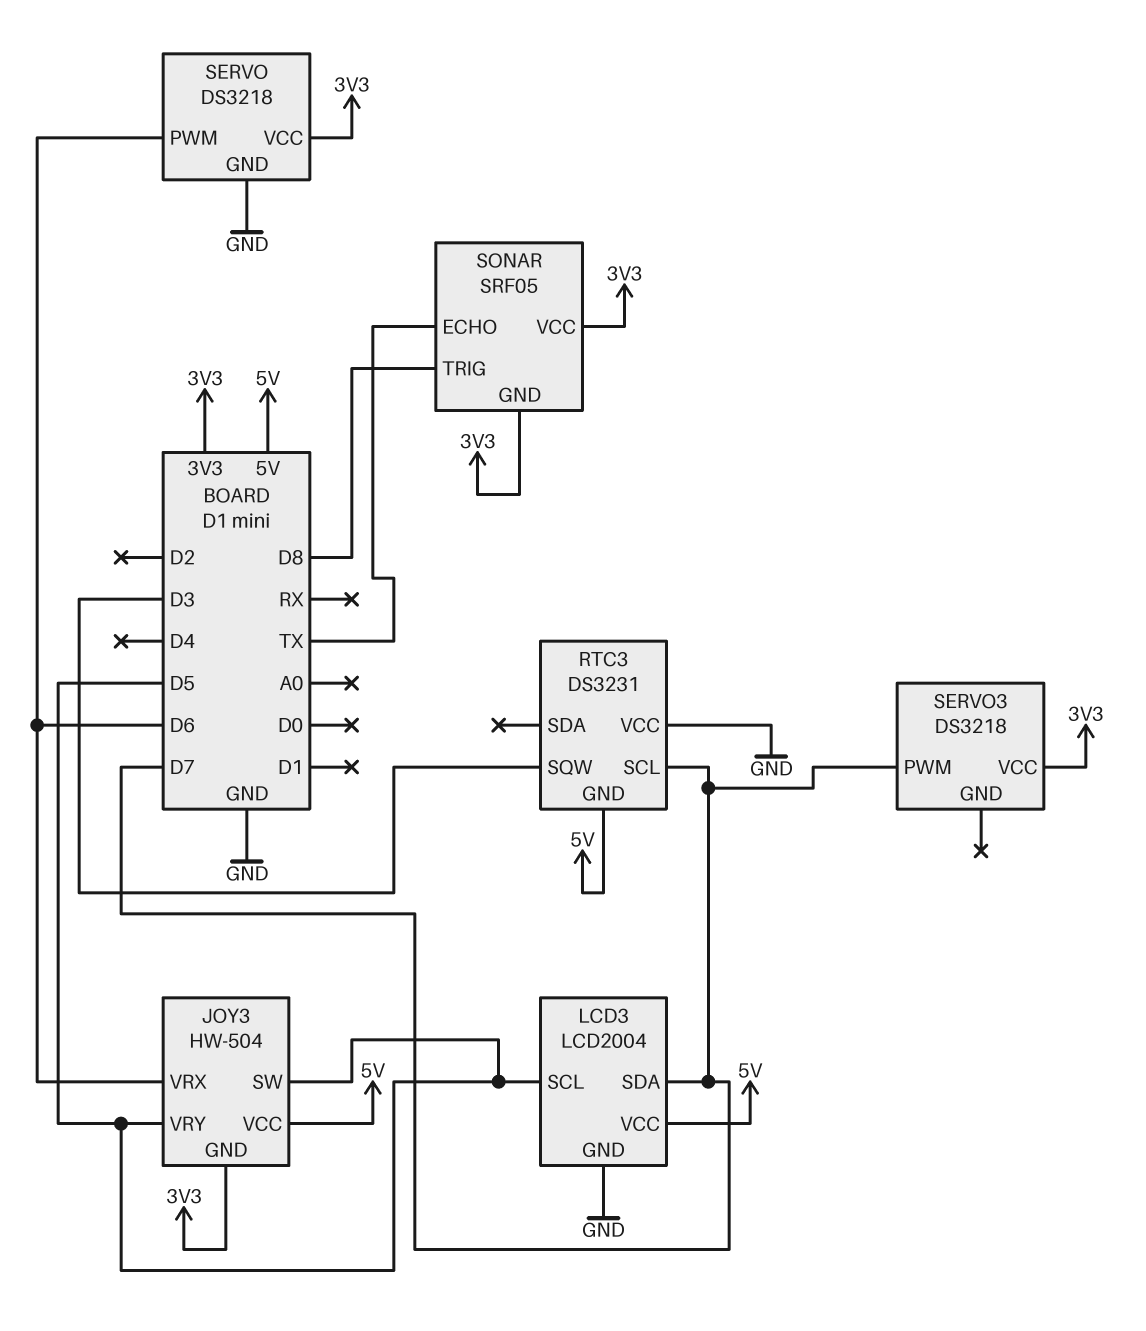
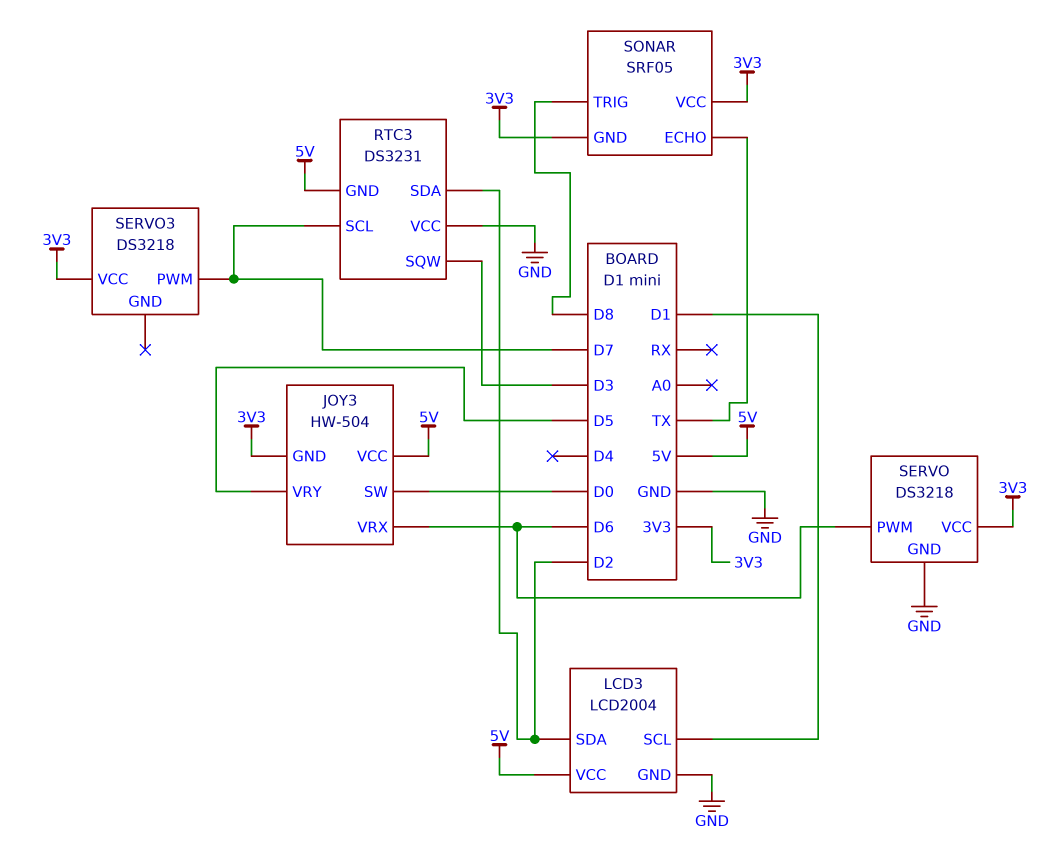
JOY3 pin SW: D5 -> D0
LCD3 pin SCL: D5 -> D1
LCD3 pin SDA: D7 -> D2
RTC3 pin SDA: none -> D2

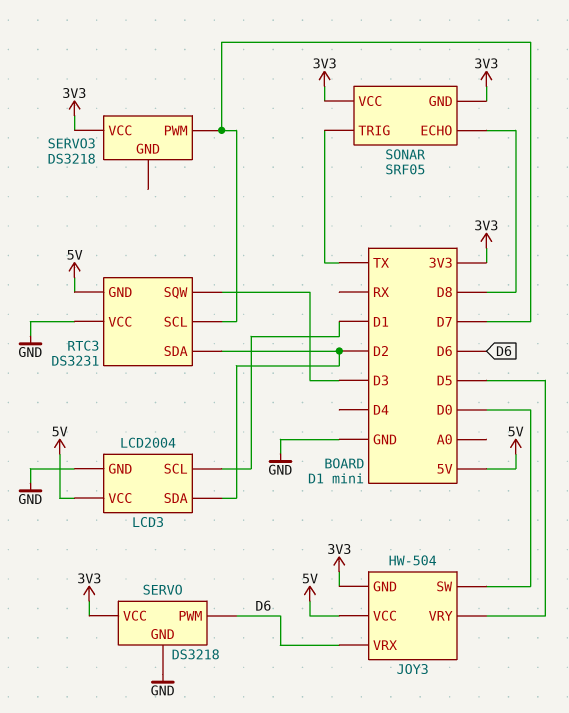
SONAR pin ECHO: TX -> D8
SONAR pin TRIG: D8 -> TX

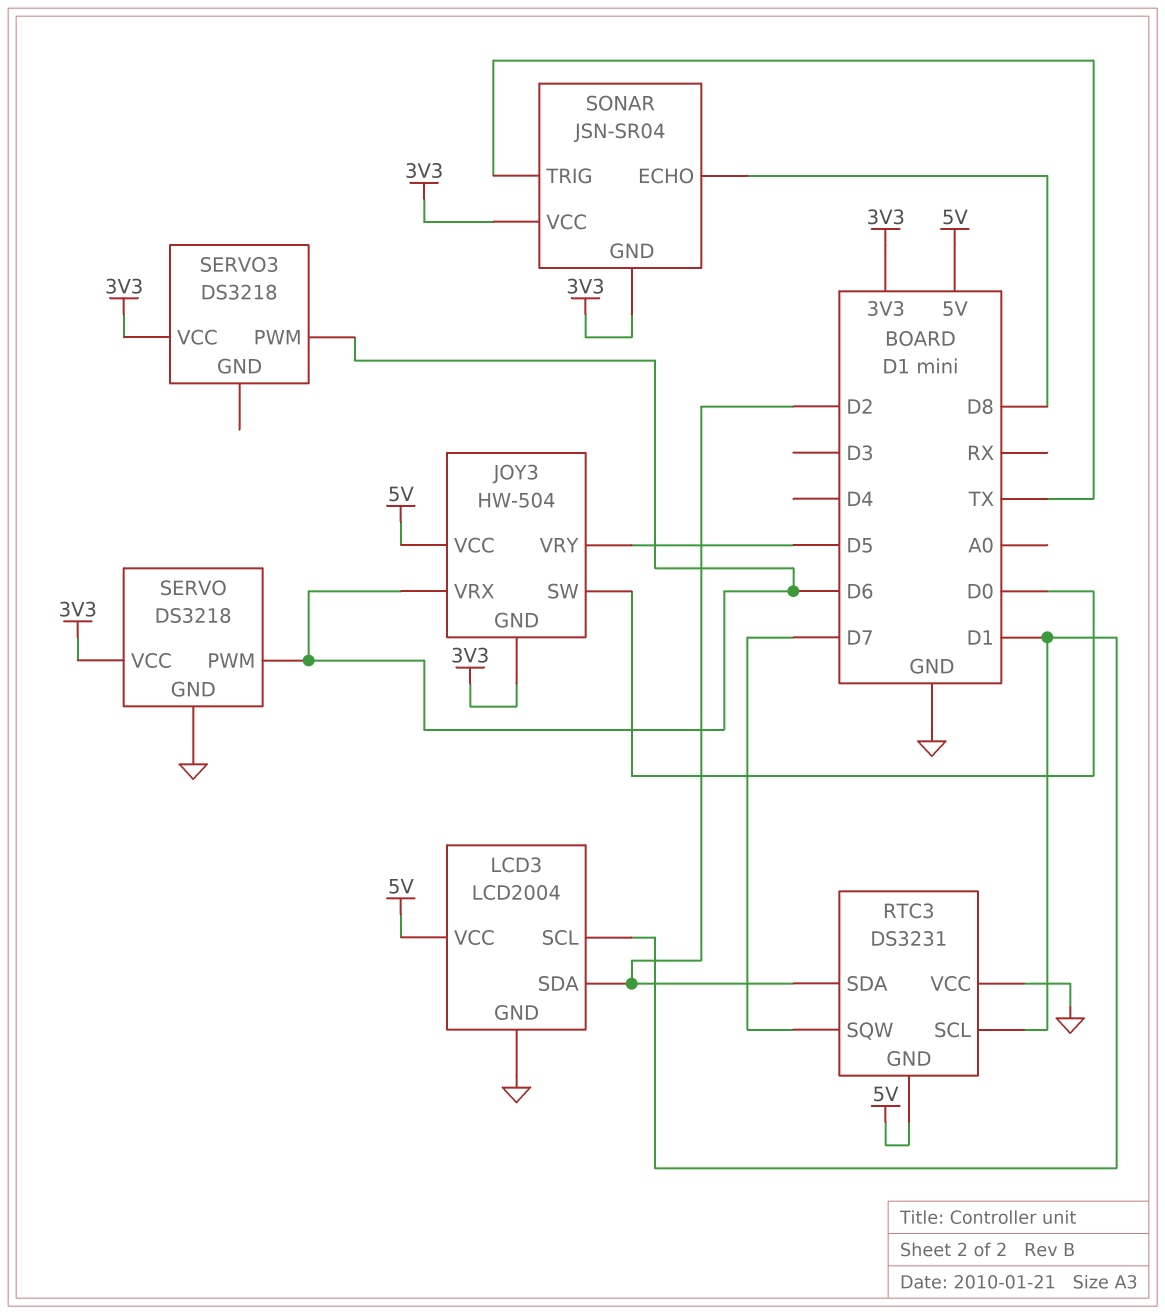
RTC3 pin SCL: D7 -> D1
RTC3 pin SQW: D3 -> D7
SERVO3 pin PWM: D7 -> D6
SONAR: SRF05 -> JSN-SR04

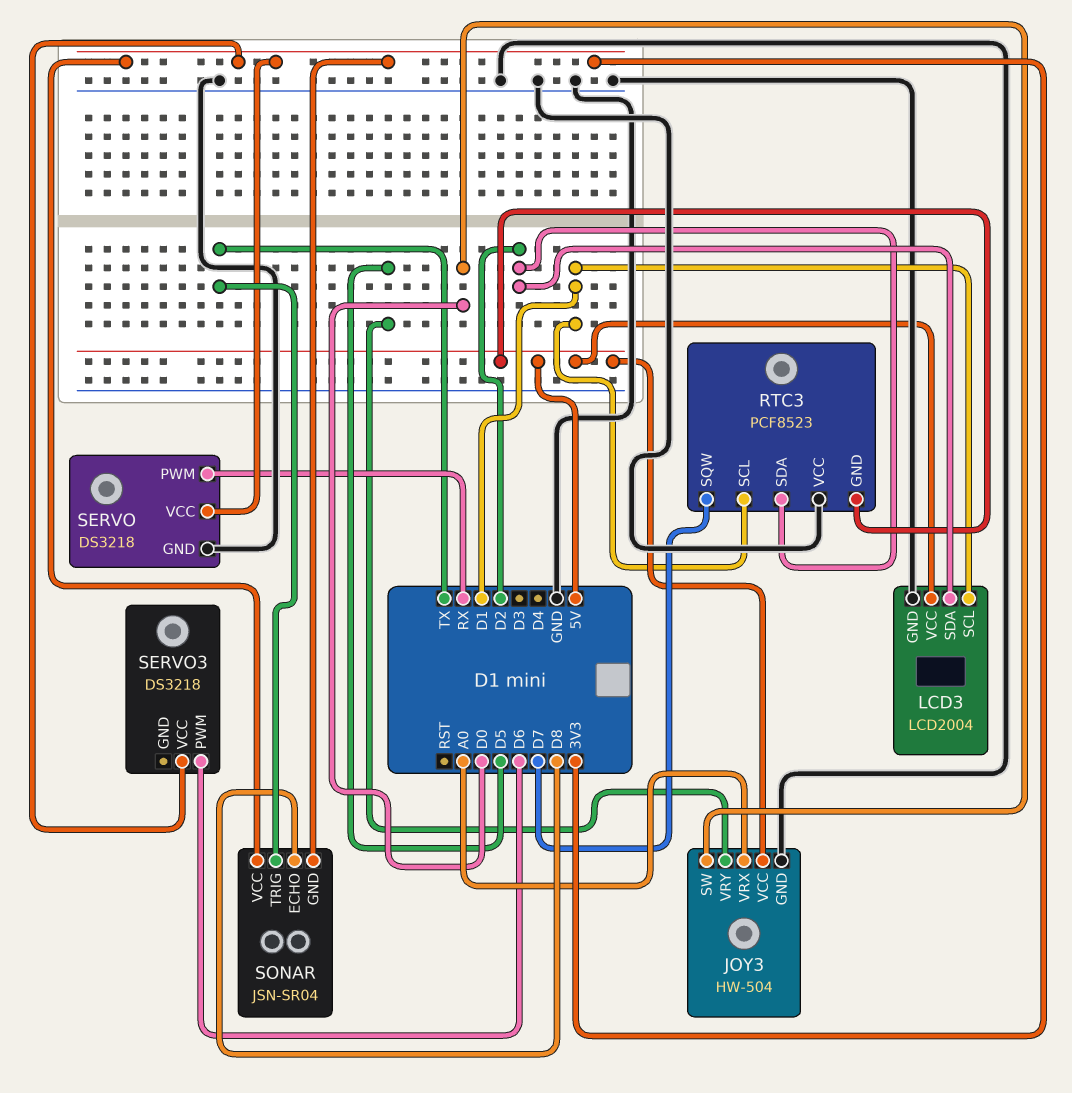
JOY3 pin GND: 3V3 -> GND
JOY3 pin VRX: D6 -> A0
RTC3: DS3231 -> PCF8523
SERVO pin PWM: D6 -> RX

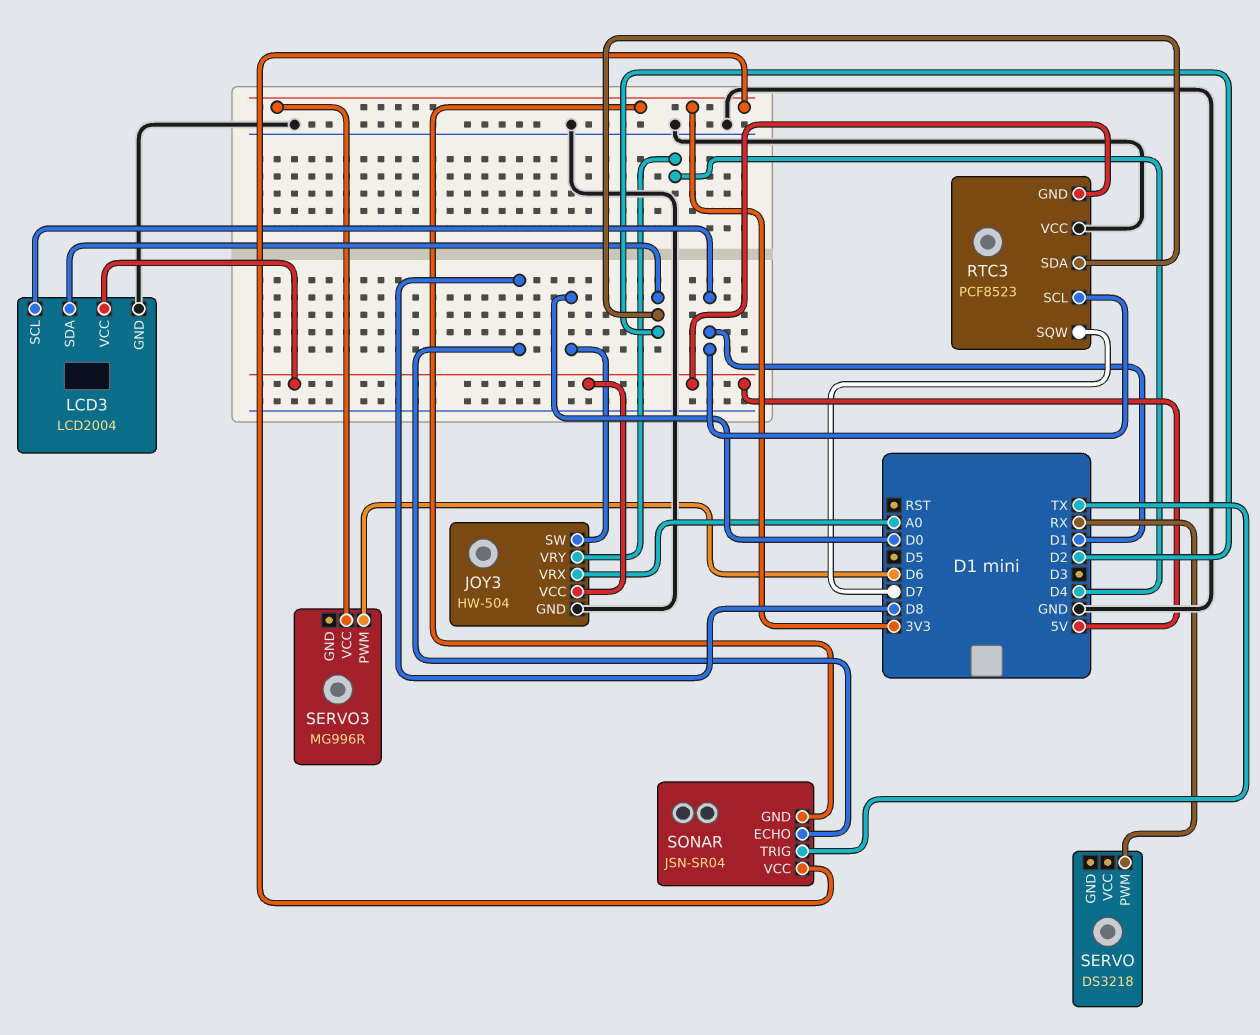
JOY3 pin VRY: D5 -> D4
SERVO pin GND: GND -> none
SERVO pin VCC: 3V3 -> none
SERVO3: DS3218 -> MG996R

